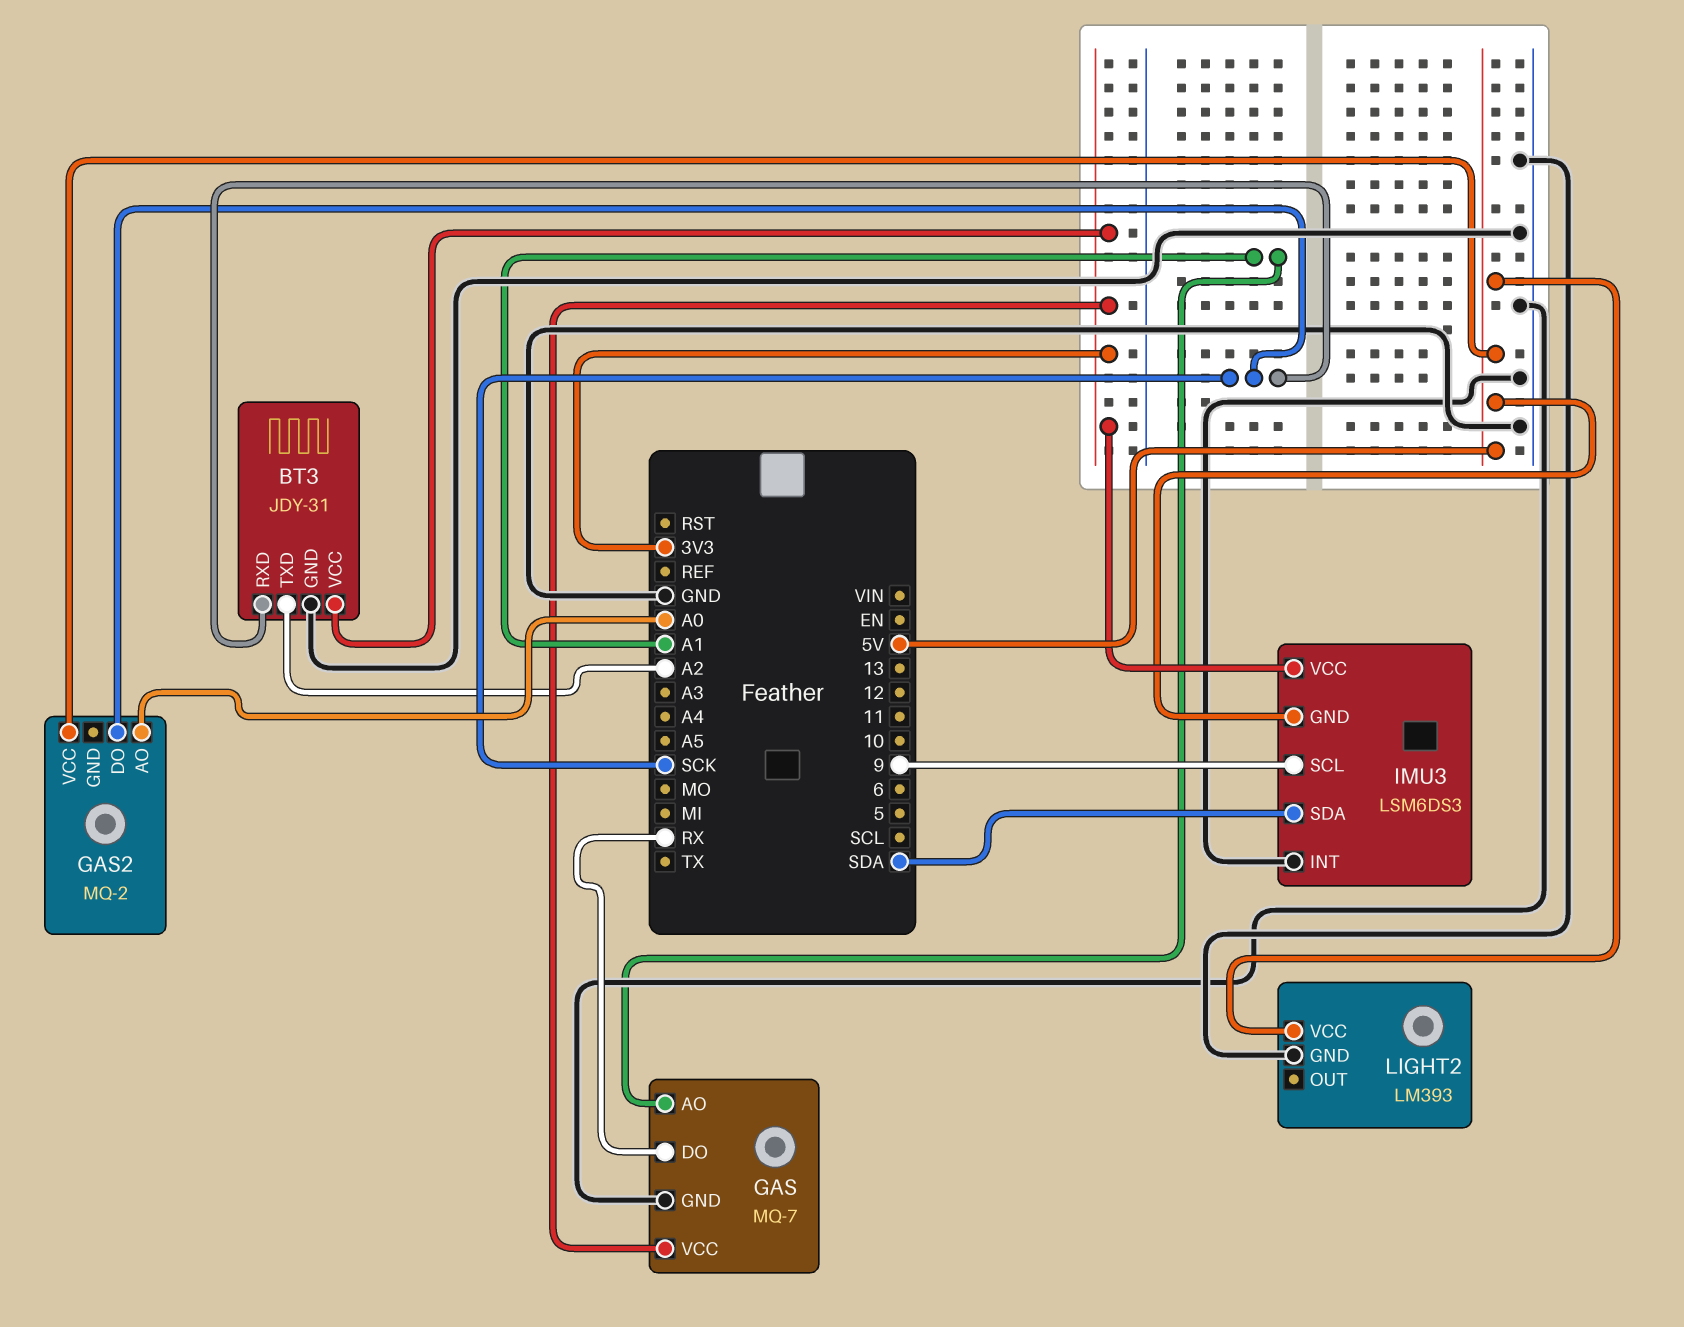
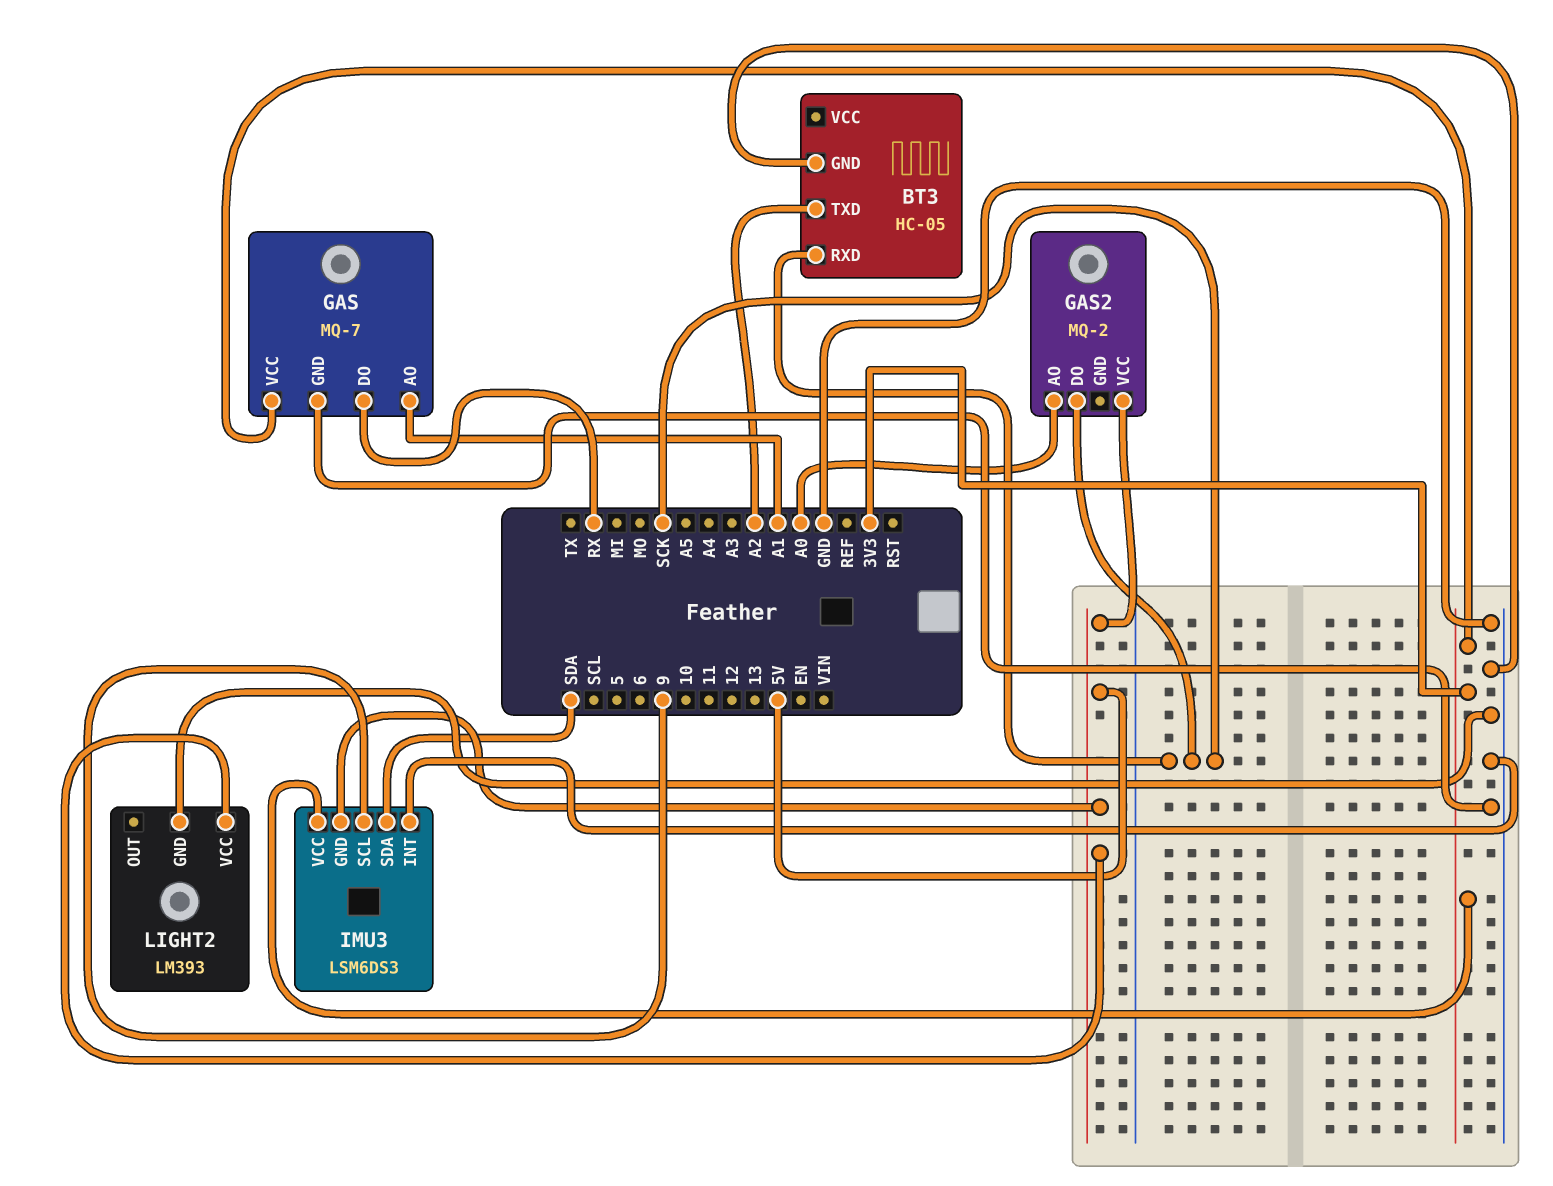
BT3: JDY-31 -> HC-05
BT3 pin VCC: 3V3 -> none

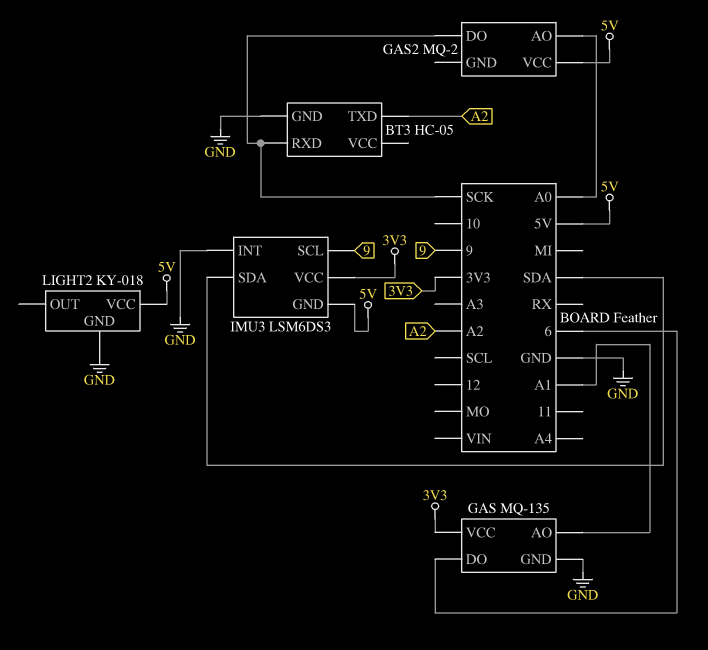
GAS: MQ-7 -> MQ-135
GAS pin DO: RX -> 6
LIGHT2: LM393 -> KY-018

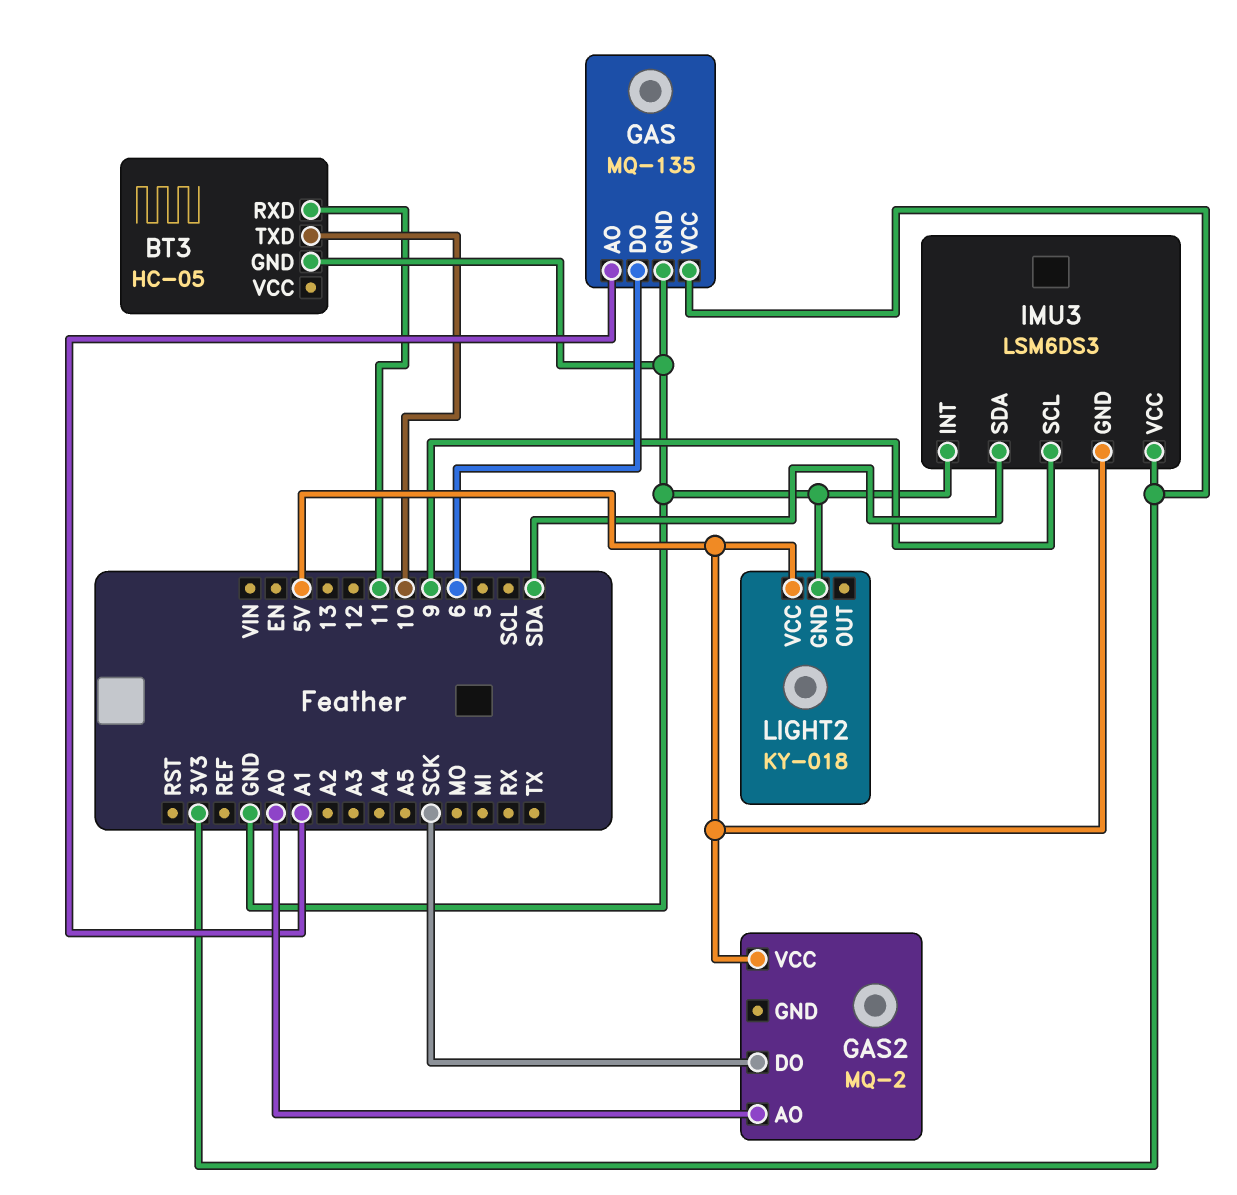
BT3 pin RXD: SCK -> 11
BT3 pin TXD: A2 -> 10

